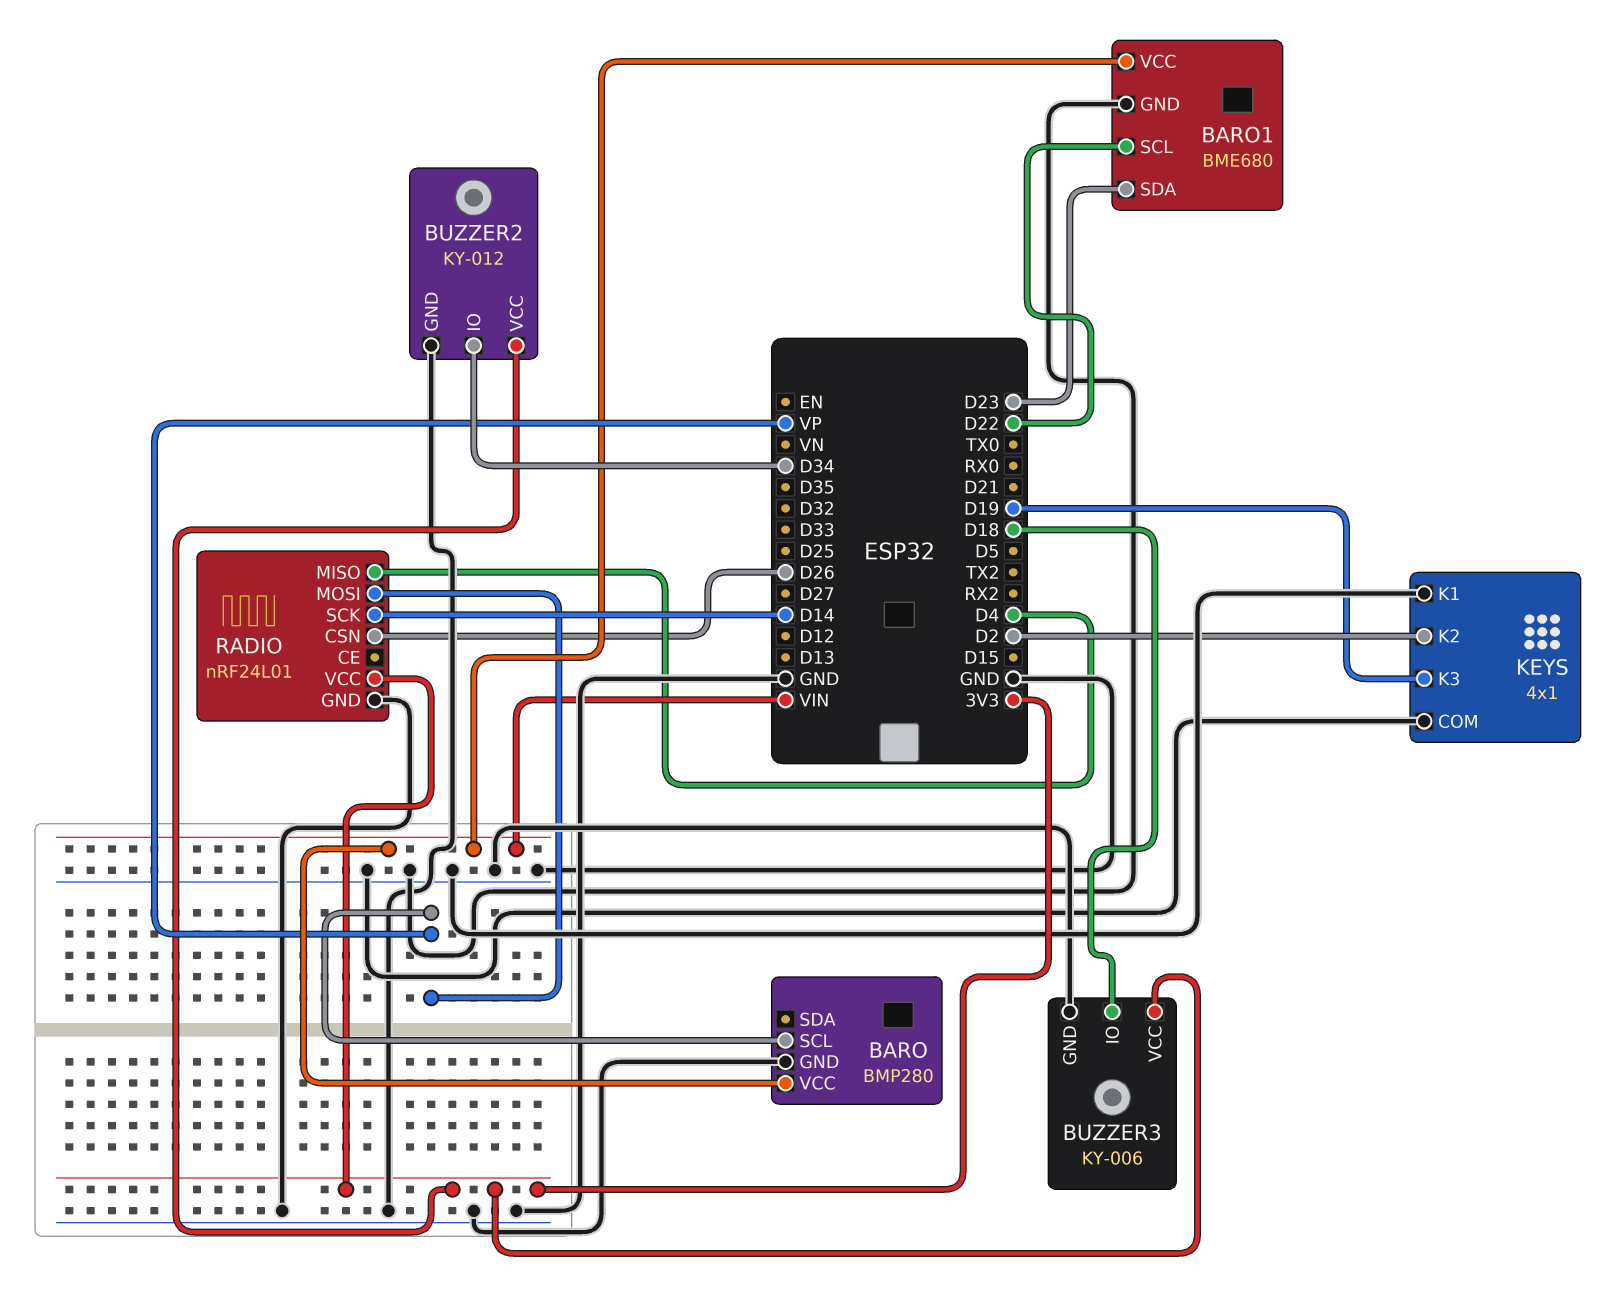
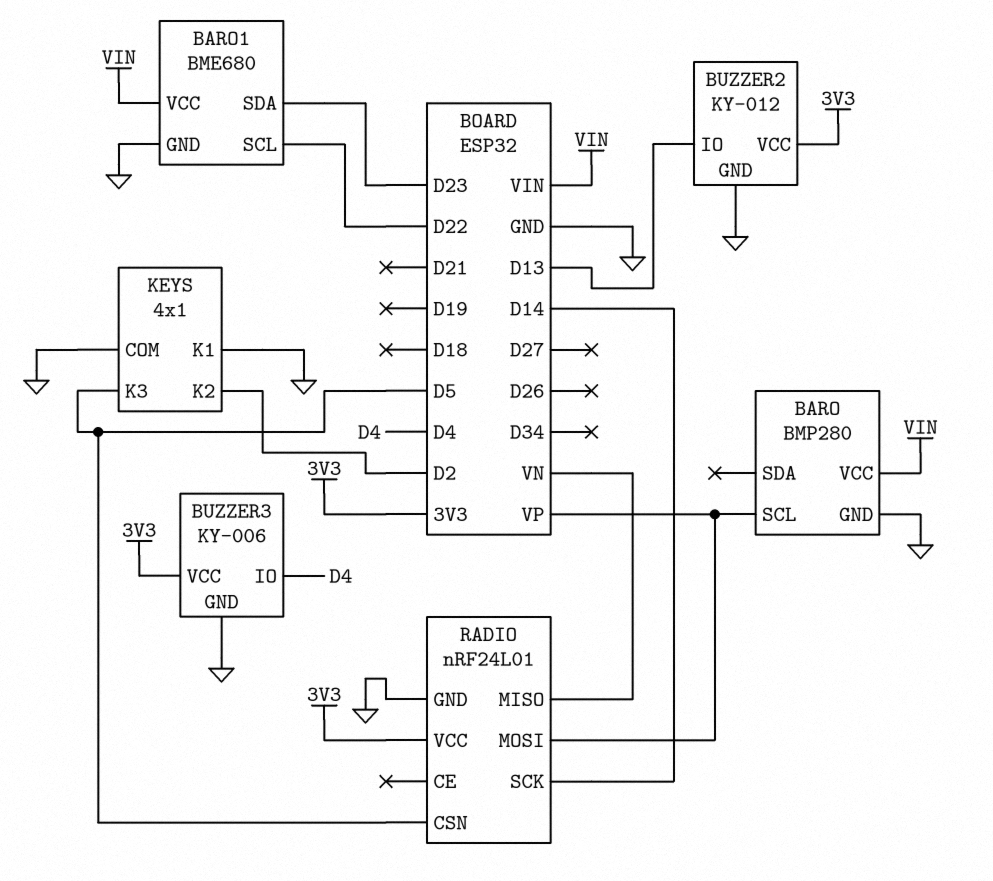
BUZZER2 pin IO: D34 -> D13
BUZZER3 pin IO: D18 -> D4
KEYS pin K3: D19 -> D5
RADIO pin CSN: D26 -> D5
RADIO pin MISO: D4 -> VN

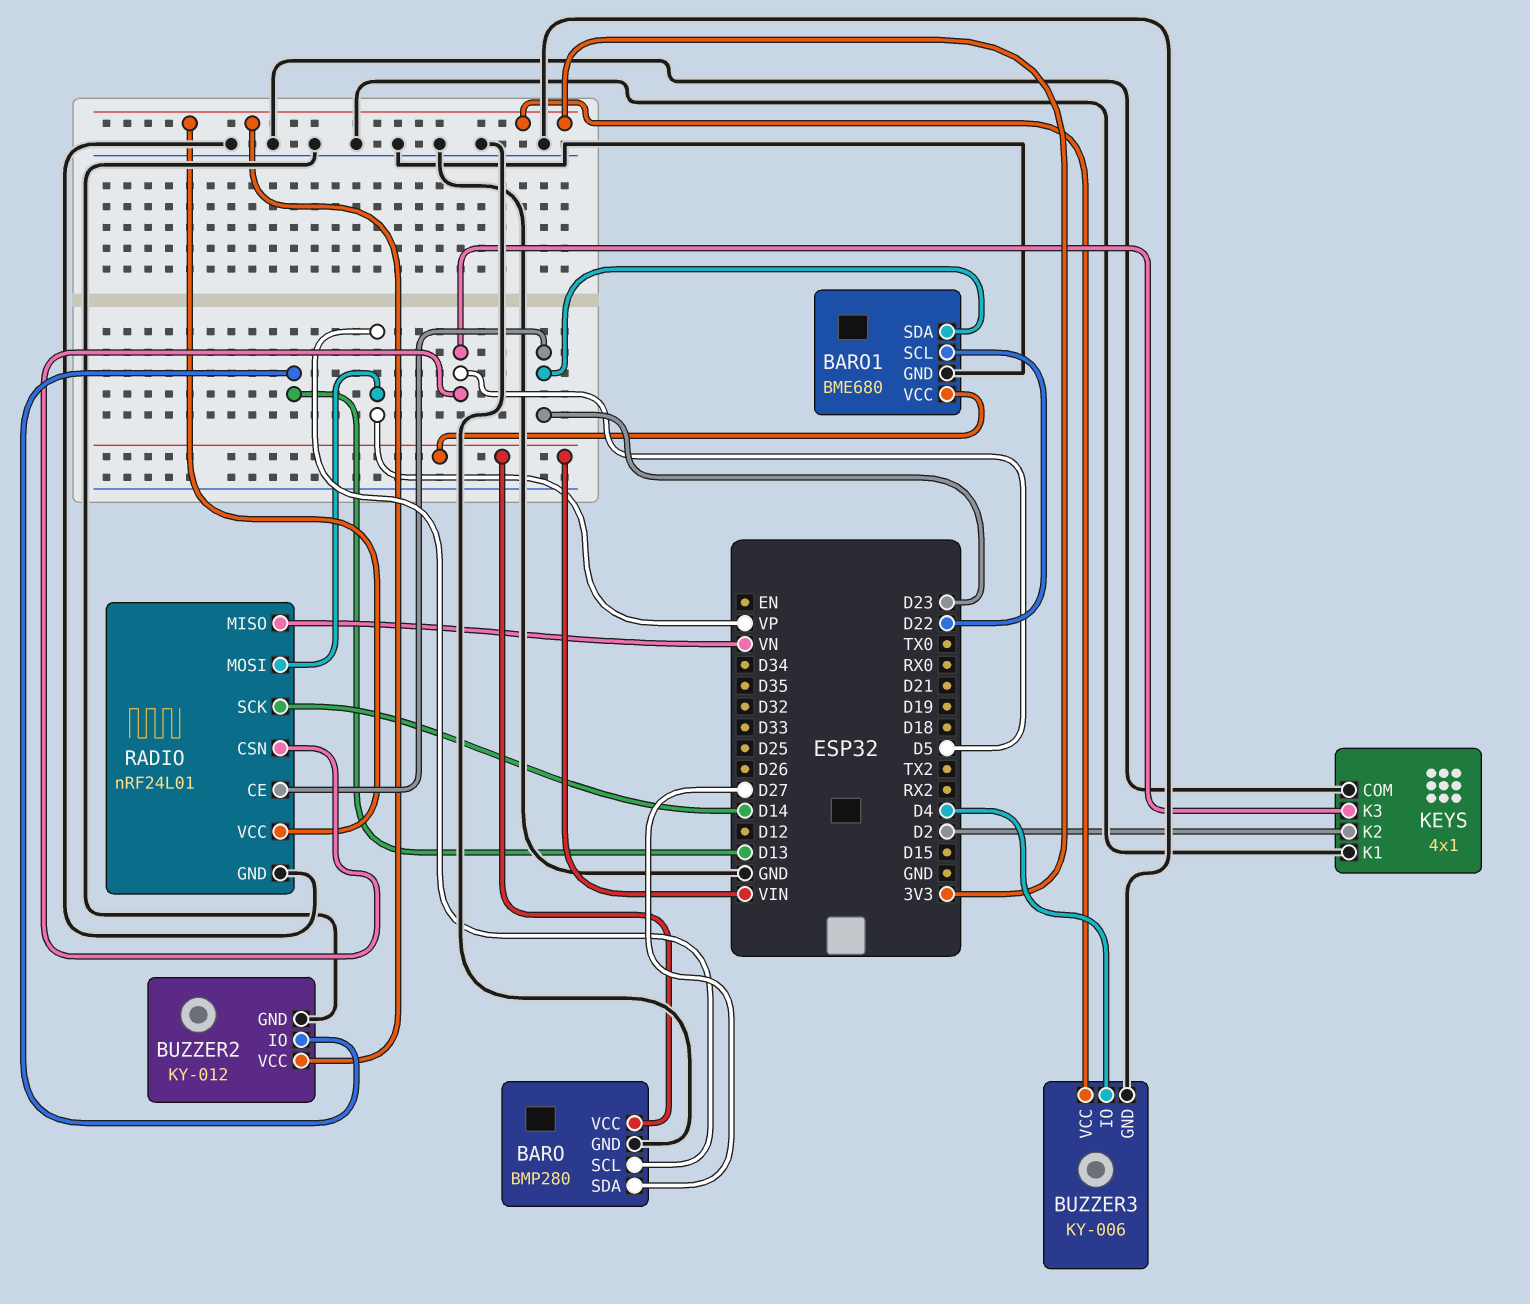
BARO pin SDA: none -> D27
RADIO pin CE: none -> D23

